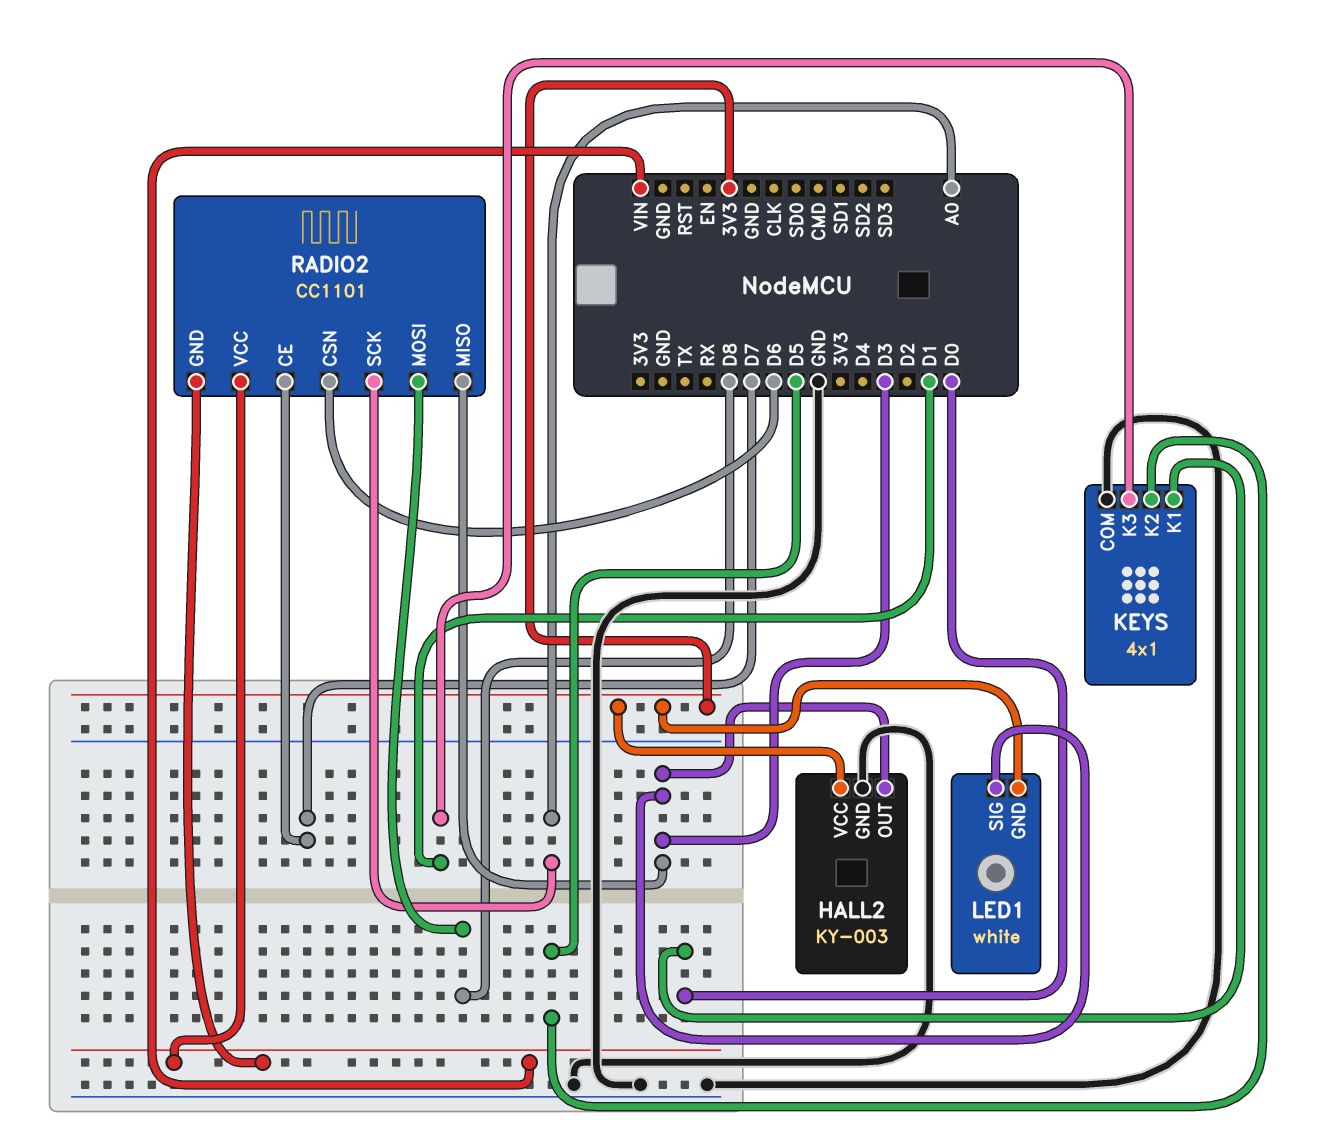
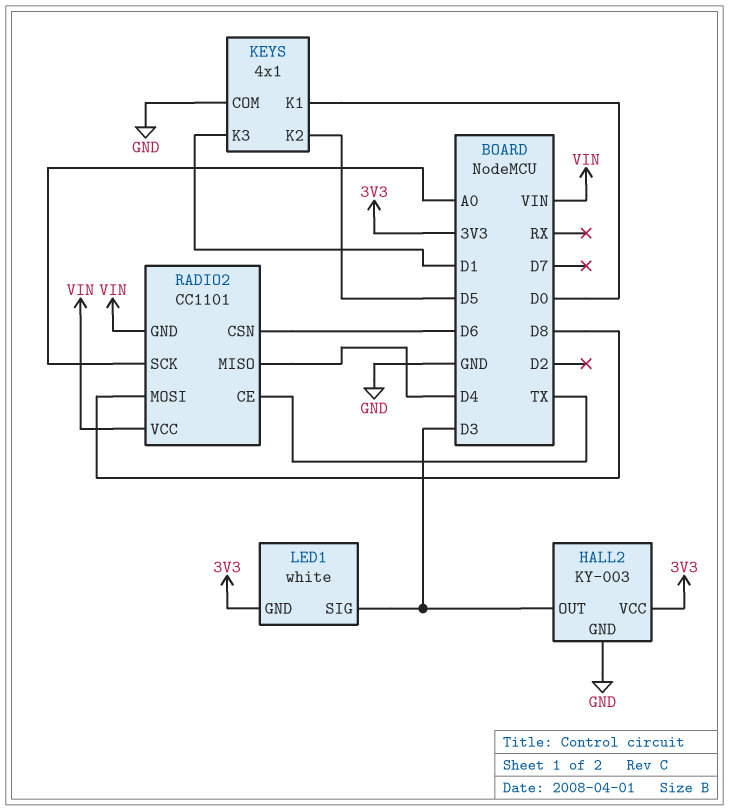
RADIO2 pin CE: D7 -> TX
RADIO2 pin MISO: D3 -> D4

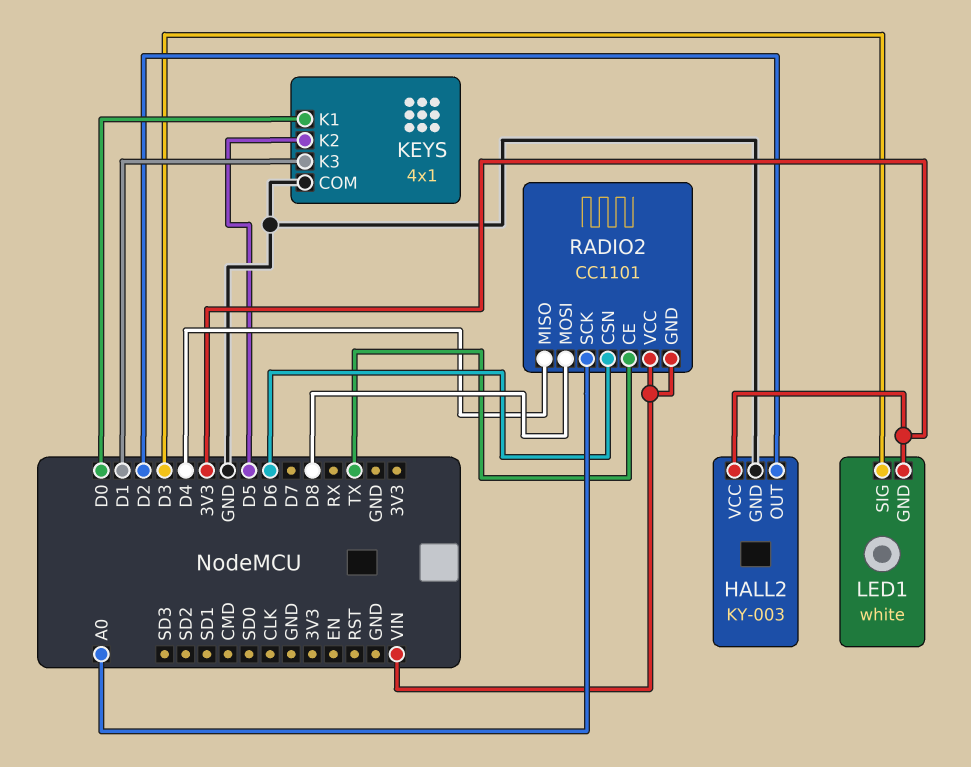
HALL2 pin OUT: D3 -> D2

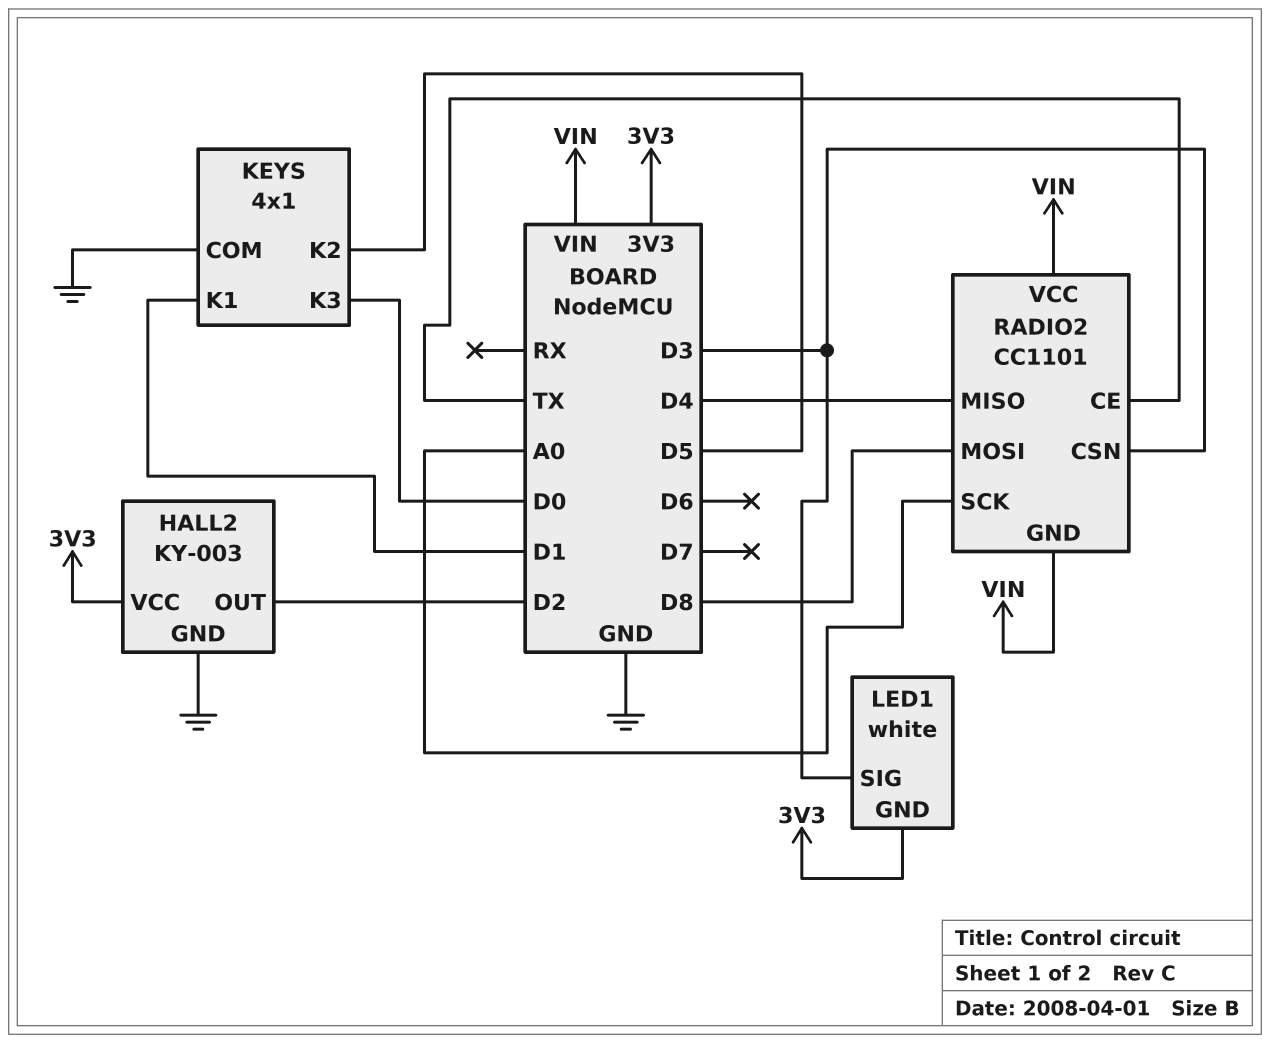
KEYS pin K1: D0 -> D1
KEYS pin K3: D1 -> D0
RADIO2 pin CSN: D6 -> D3

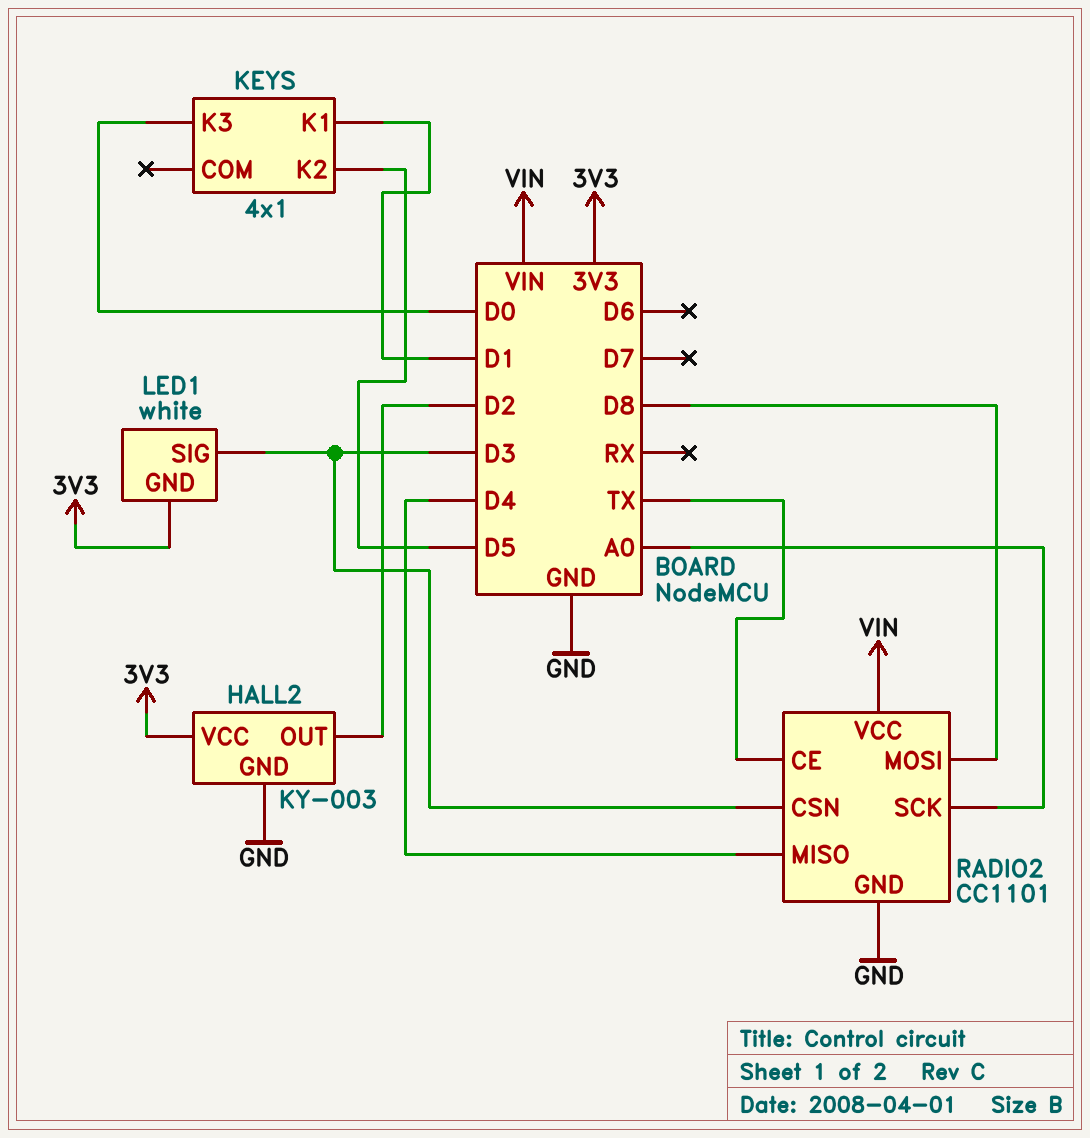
KEYS pin COM: GND -> none
RADIO2 pin GND: VIN -> GND

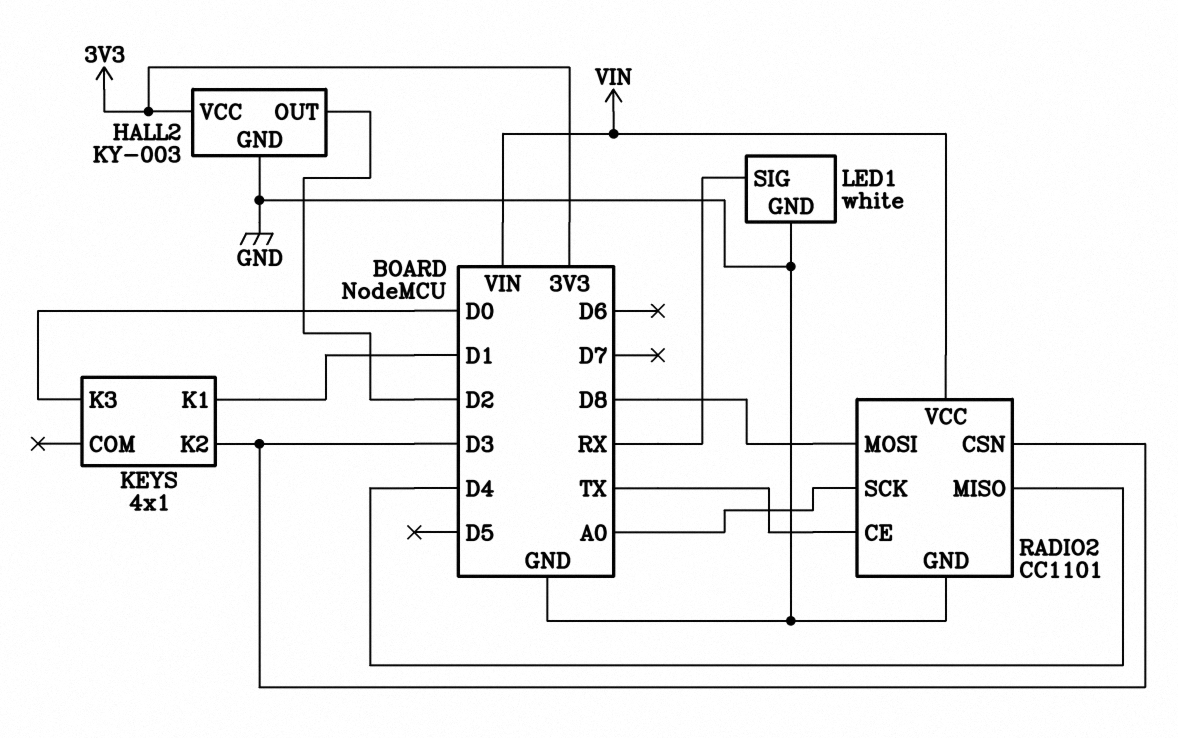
KEYS pin K2: D5 -> D3
LED1 pin GND: 3V3 -> GND
LED1 pin SIG: D3 -> RX

